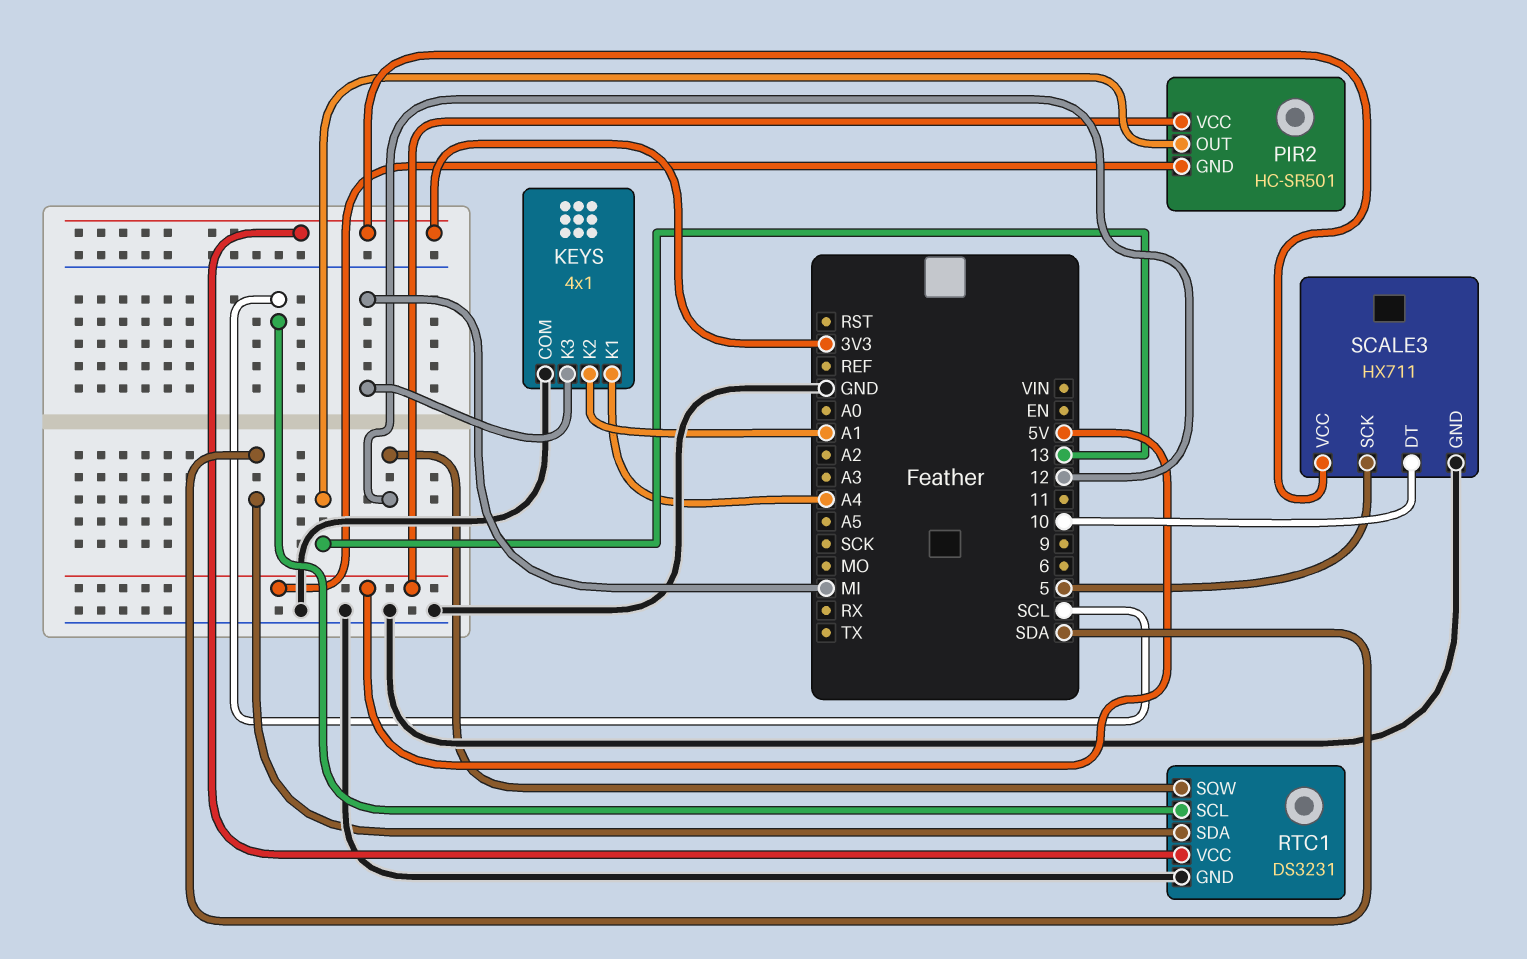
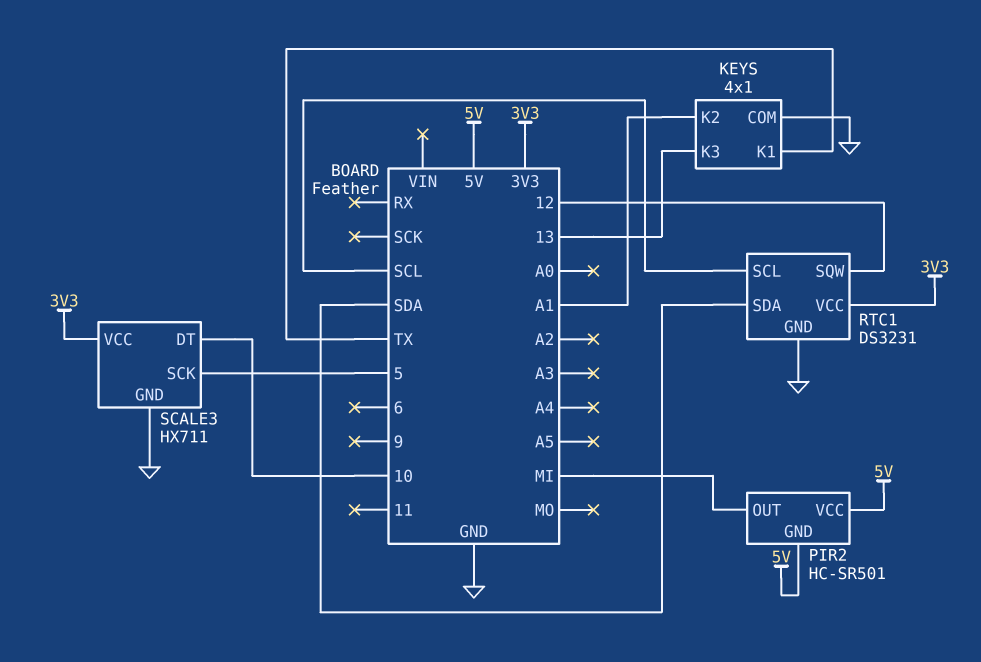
KEYS pin K1: A4 -> TX
KEYS pin K3: MI -> 13
PIR2 pin OUT: 13 -> MI

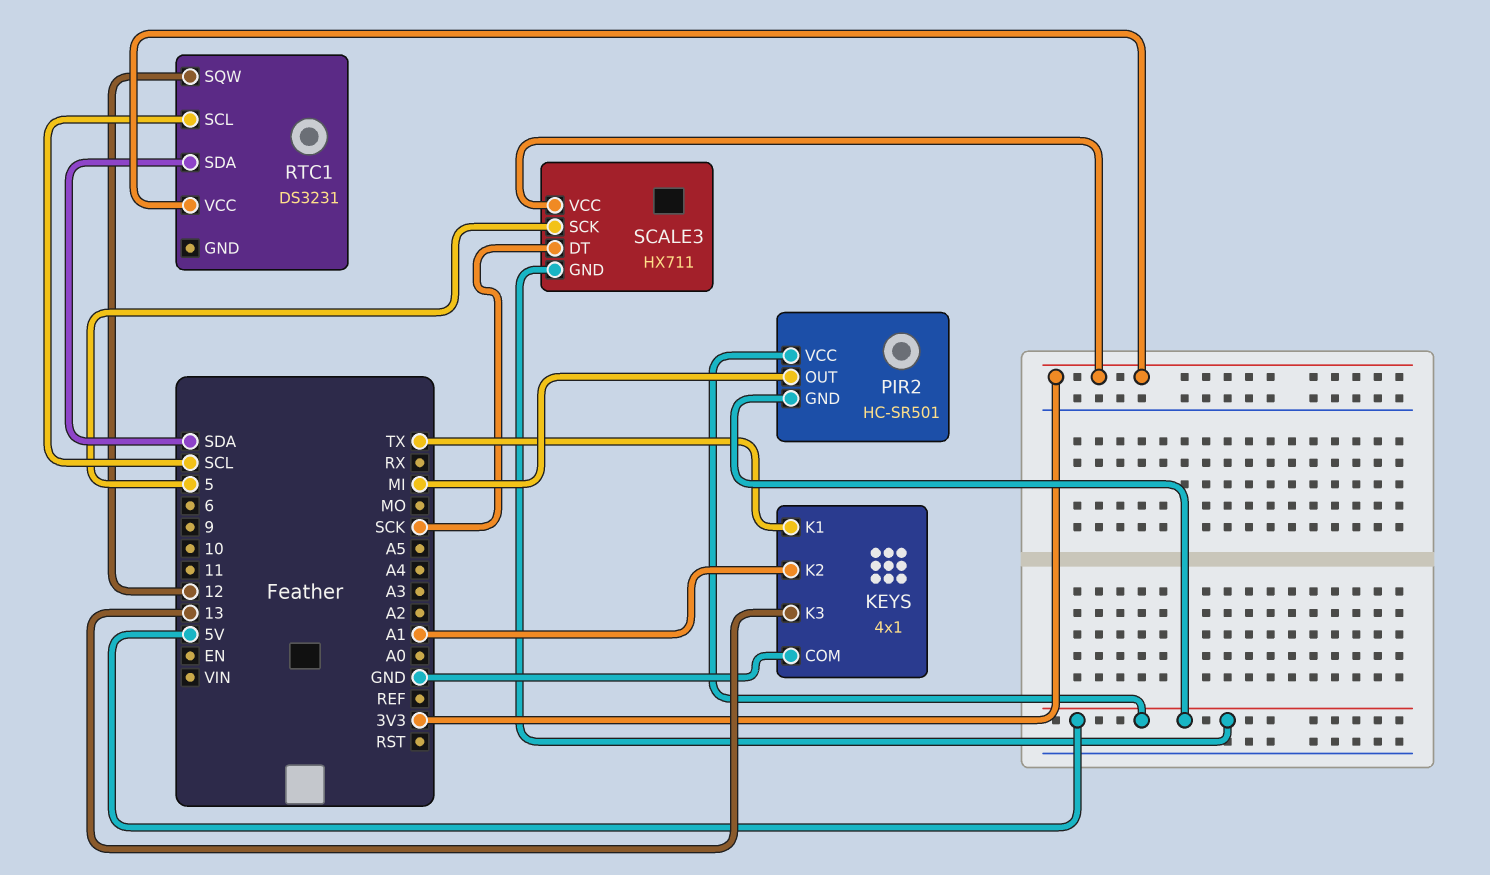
RTC1 pin GND: GND -> none
SCALE3 pin DT: 10 -> SCK
SCALE3 pin GND: GND -> 5V

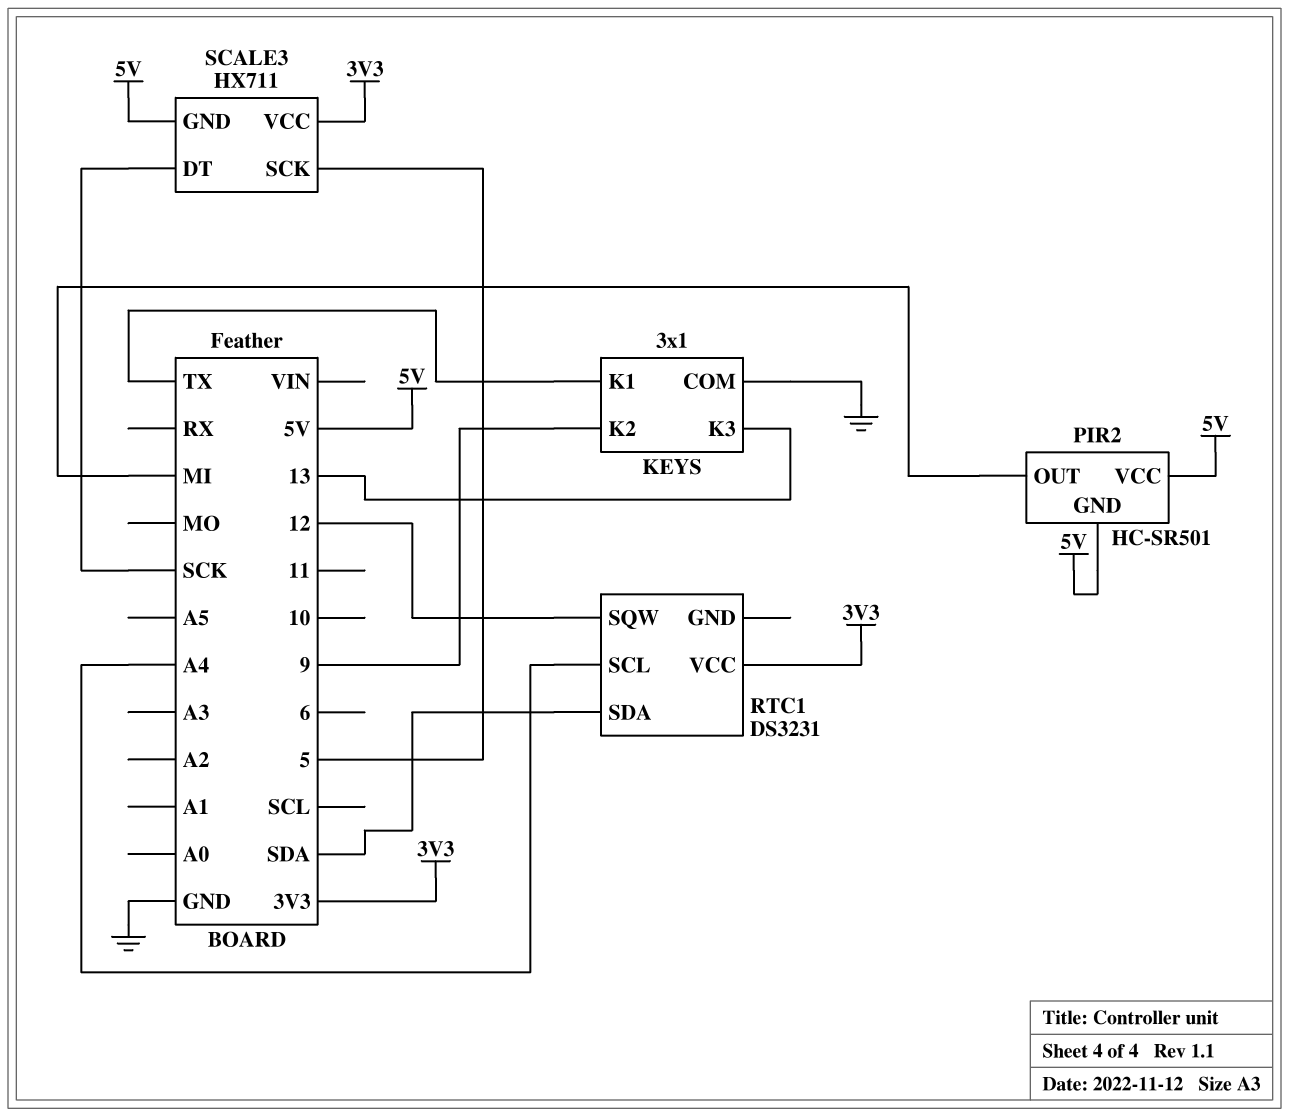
KEYS: 4x1 -> 3x1
KEYS pin K2: A1 -> 9
RTC1 pin SCL: SCL -> A4

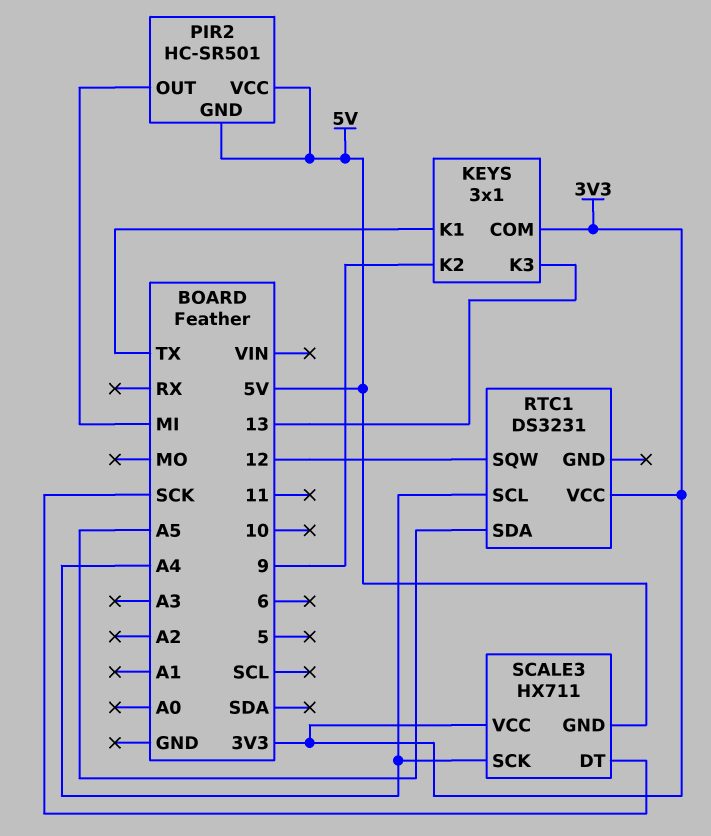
KEYS pin COM: GND -> 3V3
RTC1 pin SDA: SDA -> A5
SCALE3 pin SCK: 5 -> A4

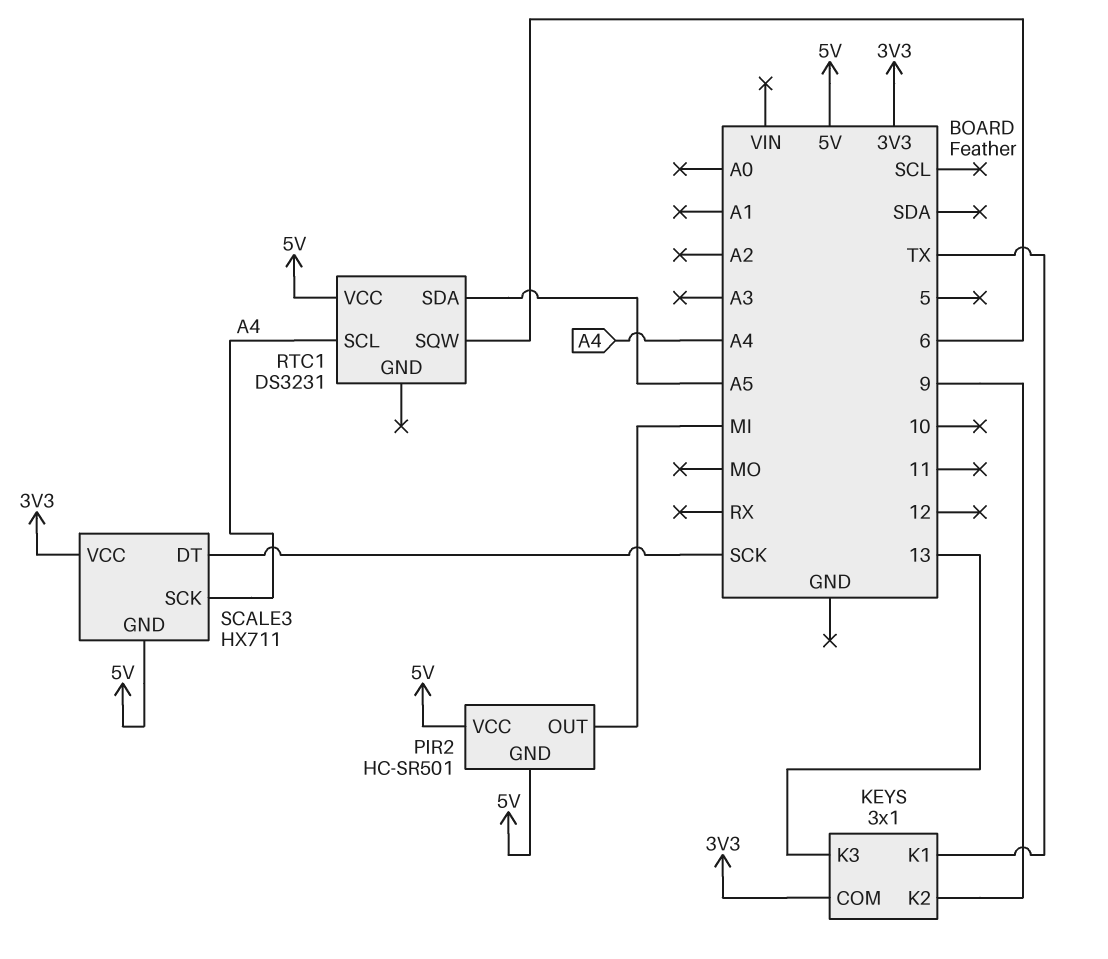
RTC1 pin SQW: 12 -> 6
RTC1 pin VCC: 3V3 -> 5V

